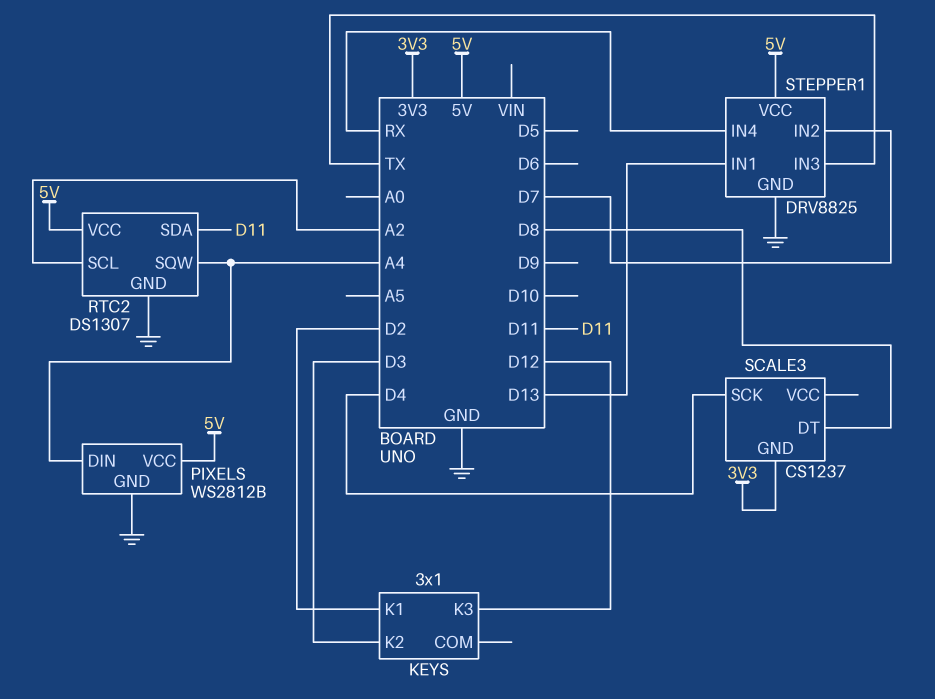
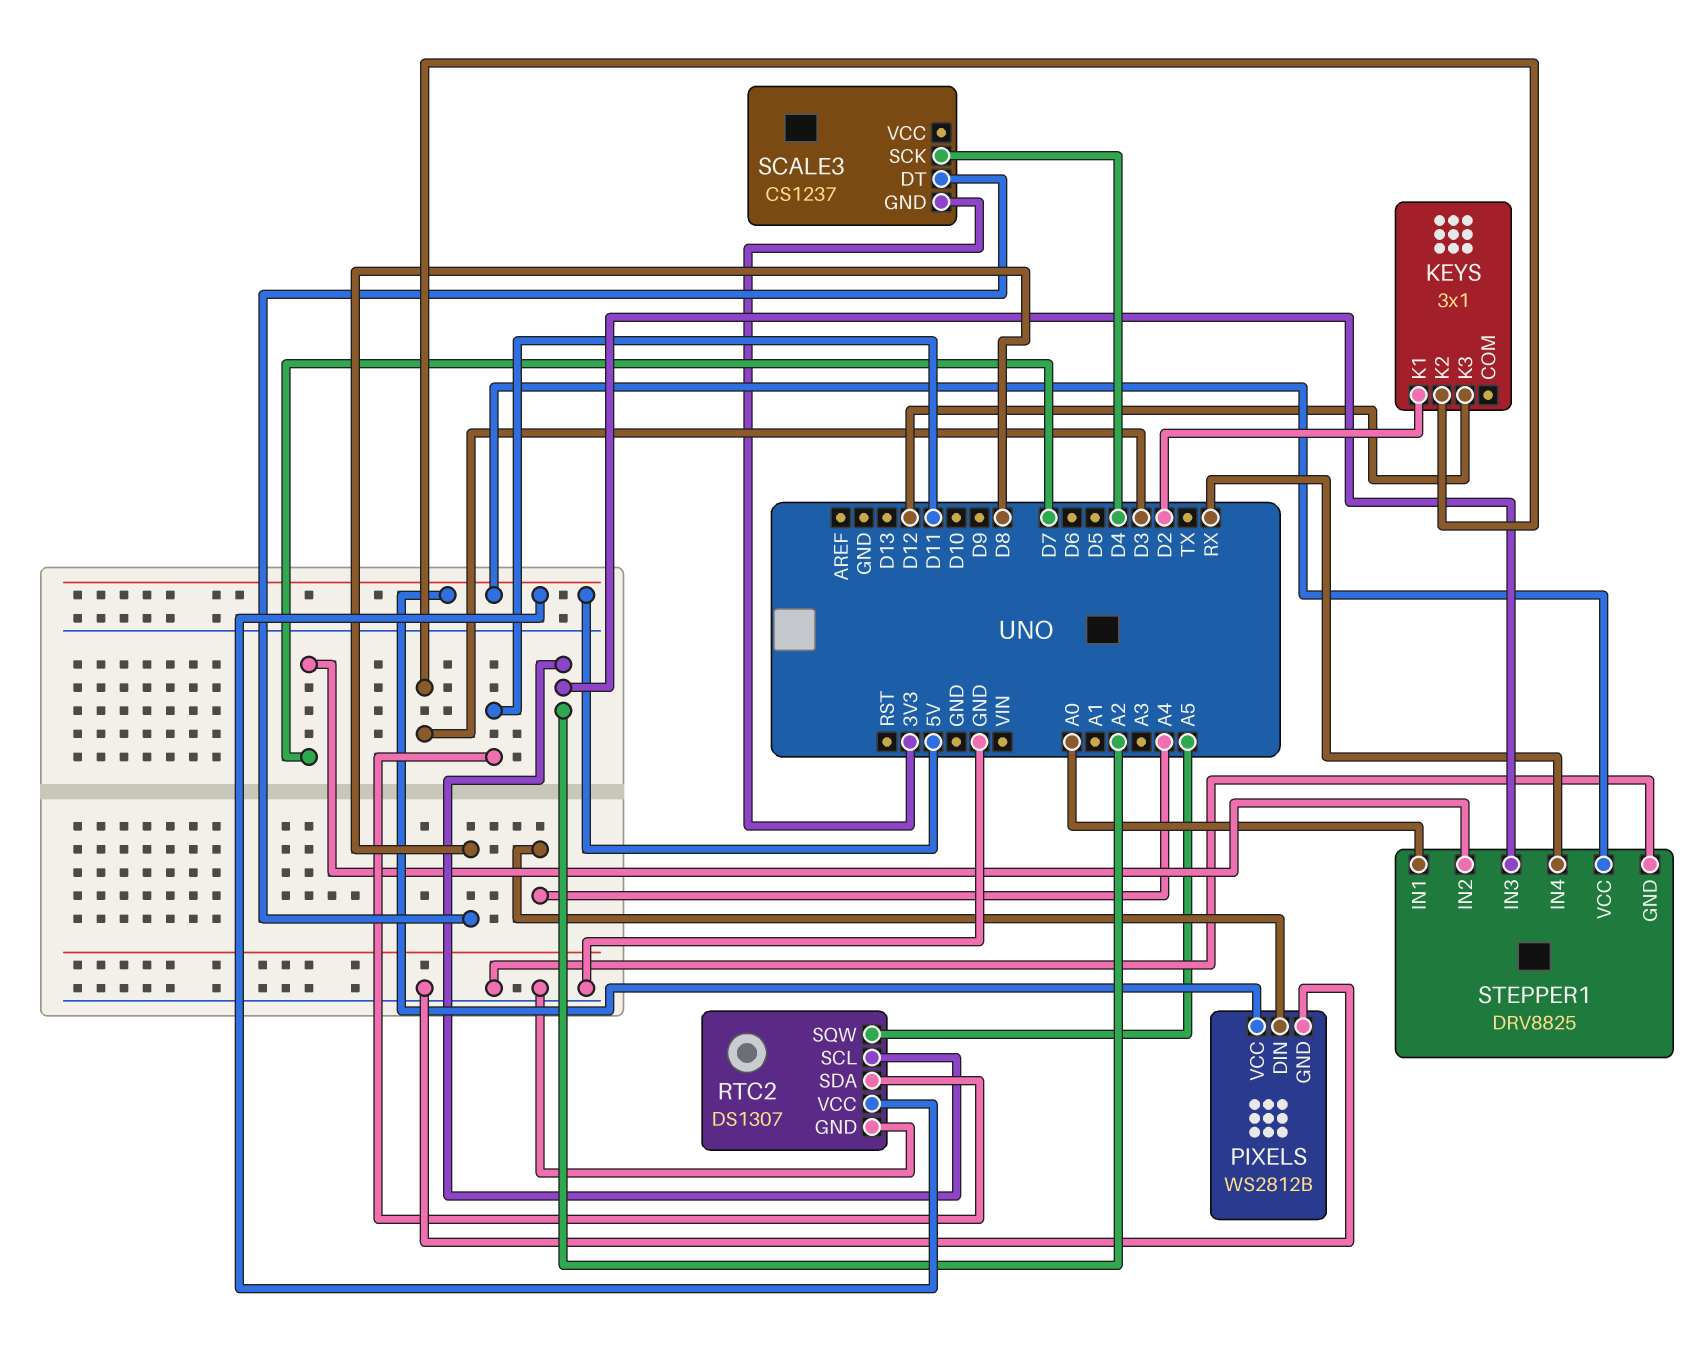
RTC2 pin SQW: A4 -> A5
STEPPER1 pin IN1: D13 -> A0
STEPPER1 pin IN3: TX -> A2

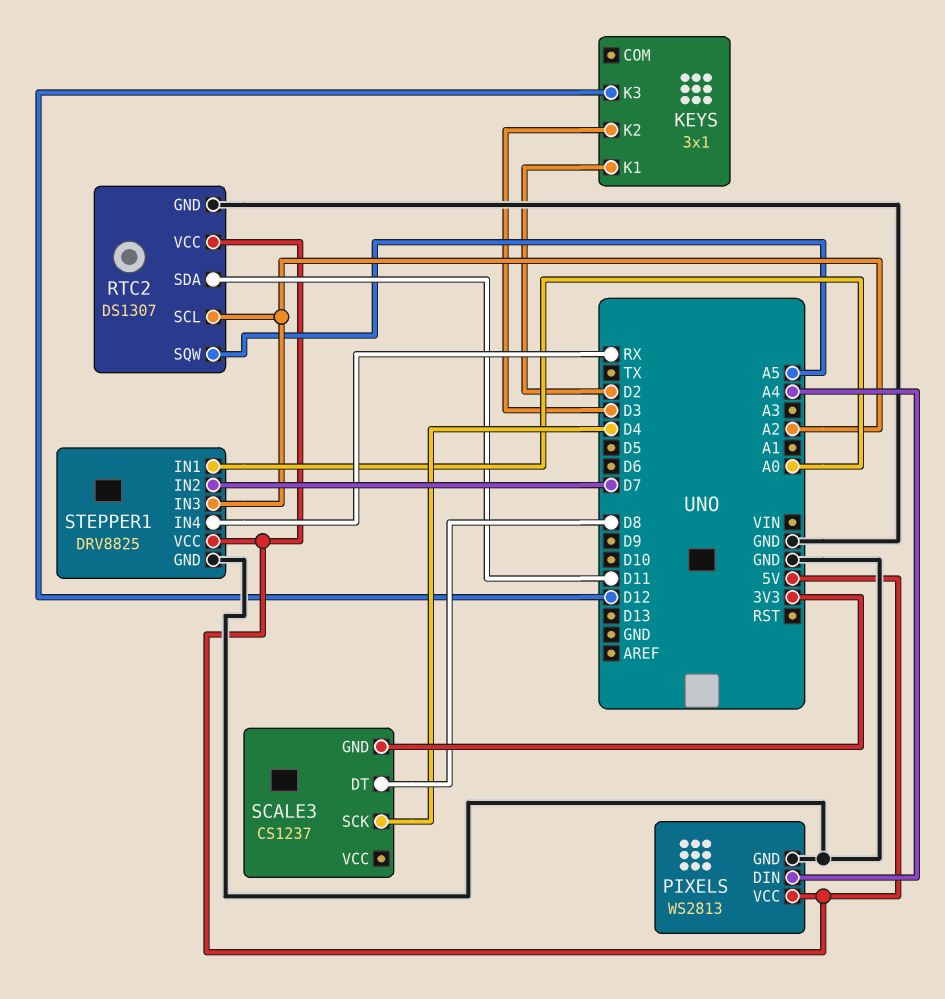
PIXELS: WS2812B -> WS2813

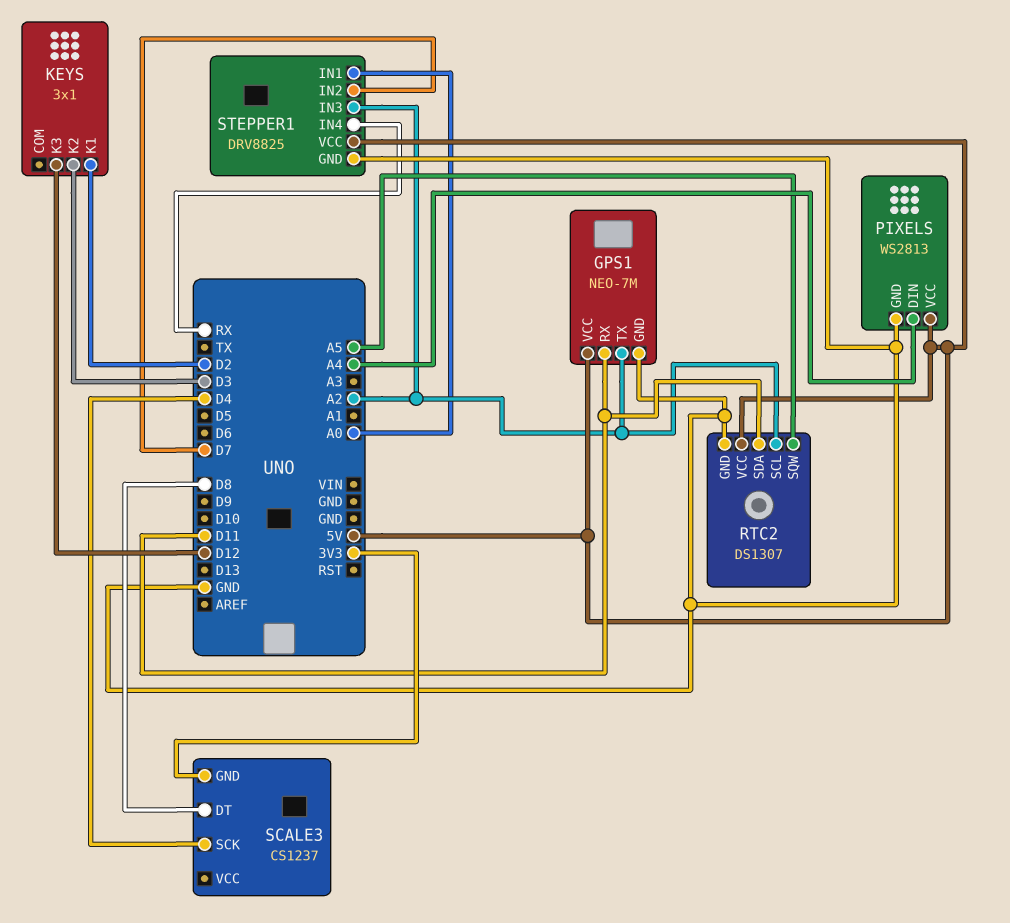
GPS1: none -> NEO-7M
GPS1 pin GND: none -> GND
GPS1 pin RX: none -> D11
GPS1 pin TX: none -> A2
GPS1 pin VCC: none -> 5V

